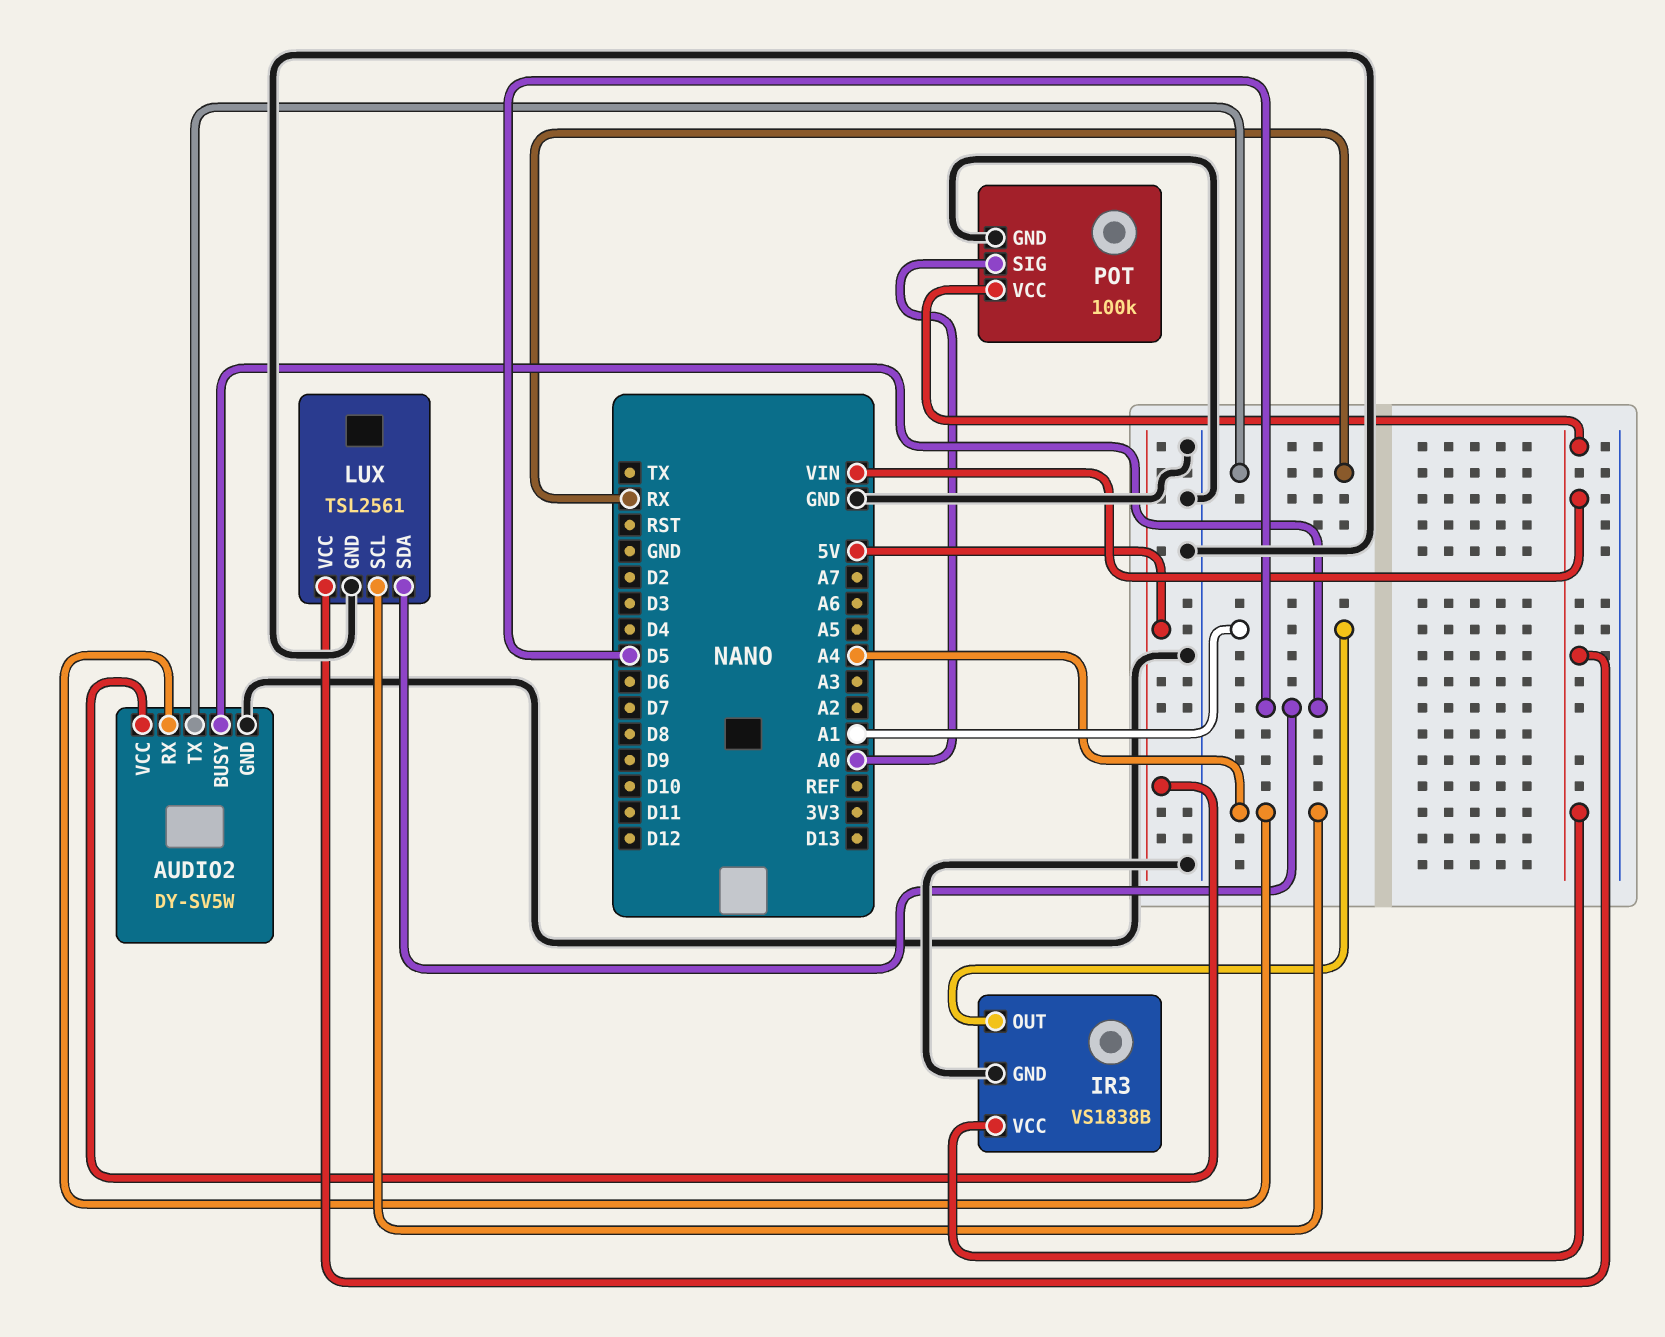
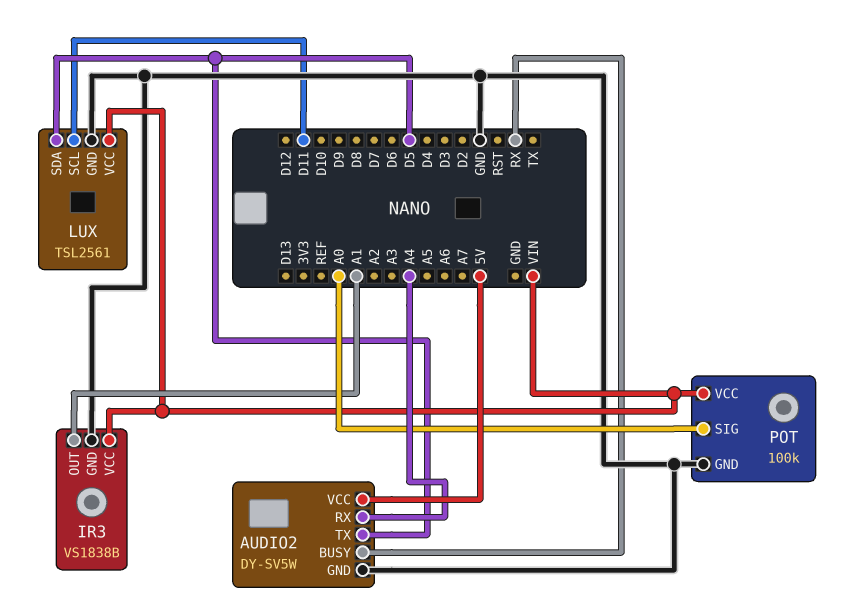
AUDIO2 pin BUSY: D5 -> RX
AUDIO2 pin TX: RX -> D5
LUX pin SCL: A4 -> D11

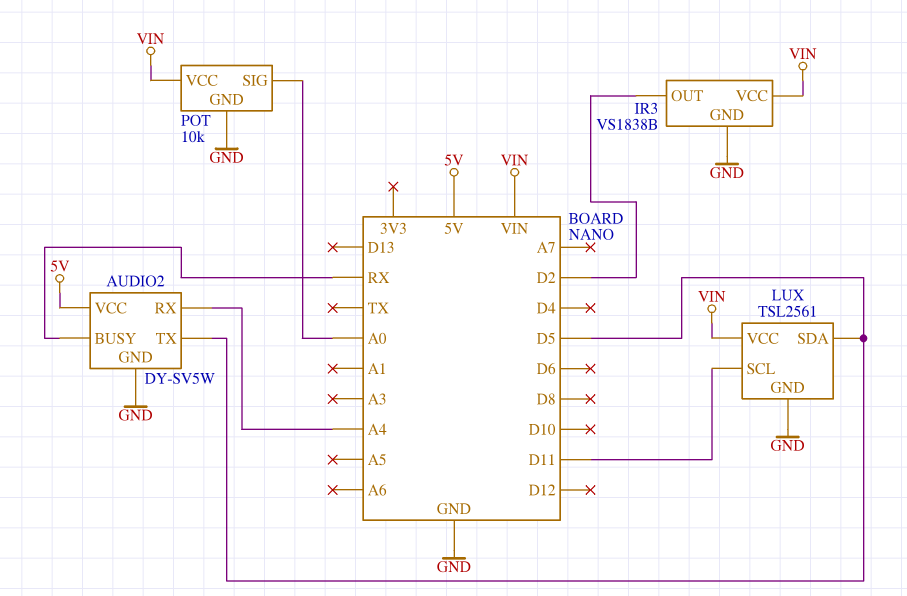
IR3 pin OUT: A1 -> D2
POT: 100k -> 10k

